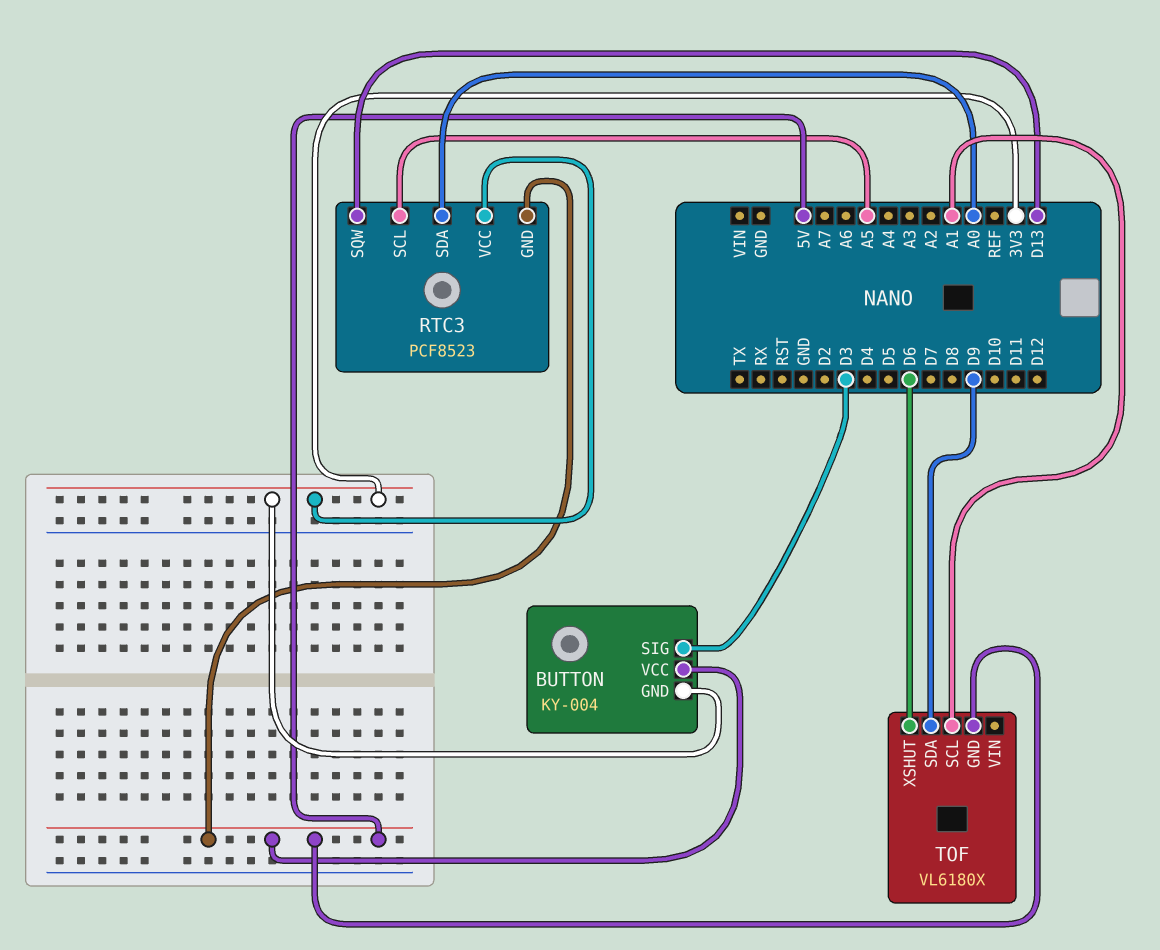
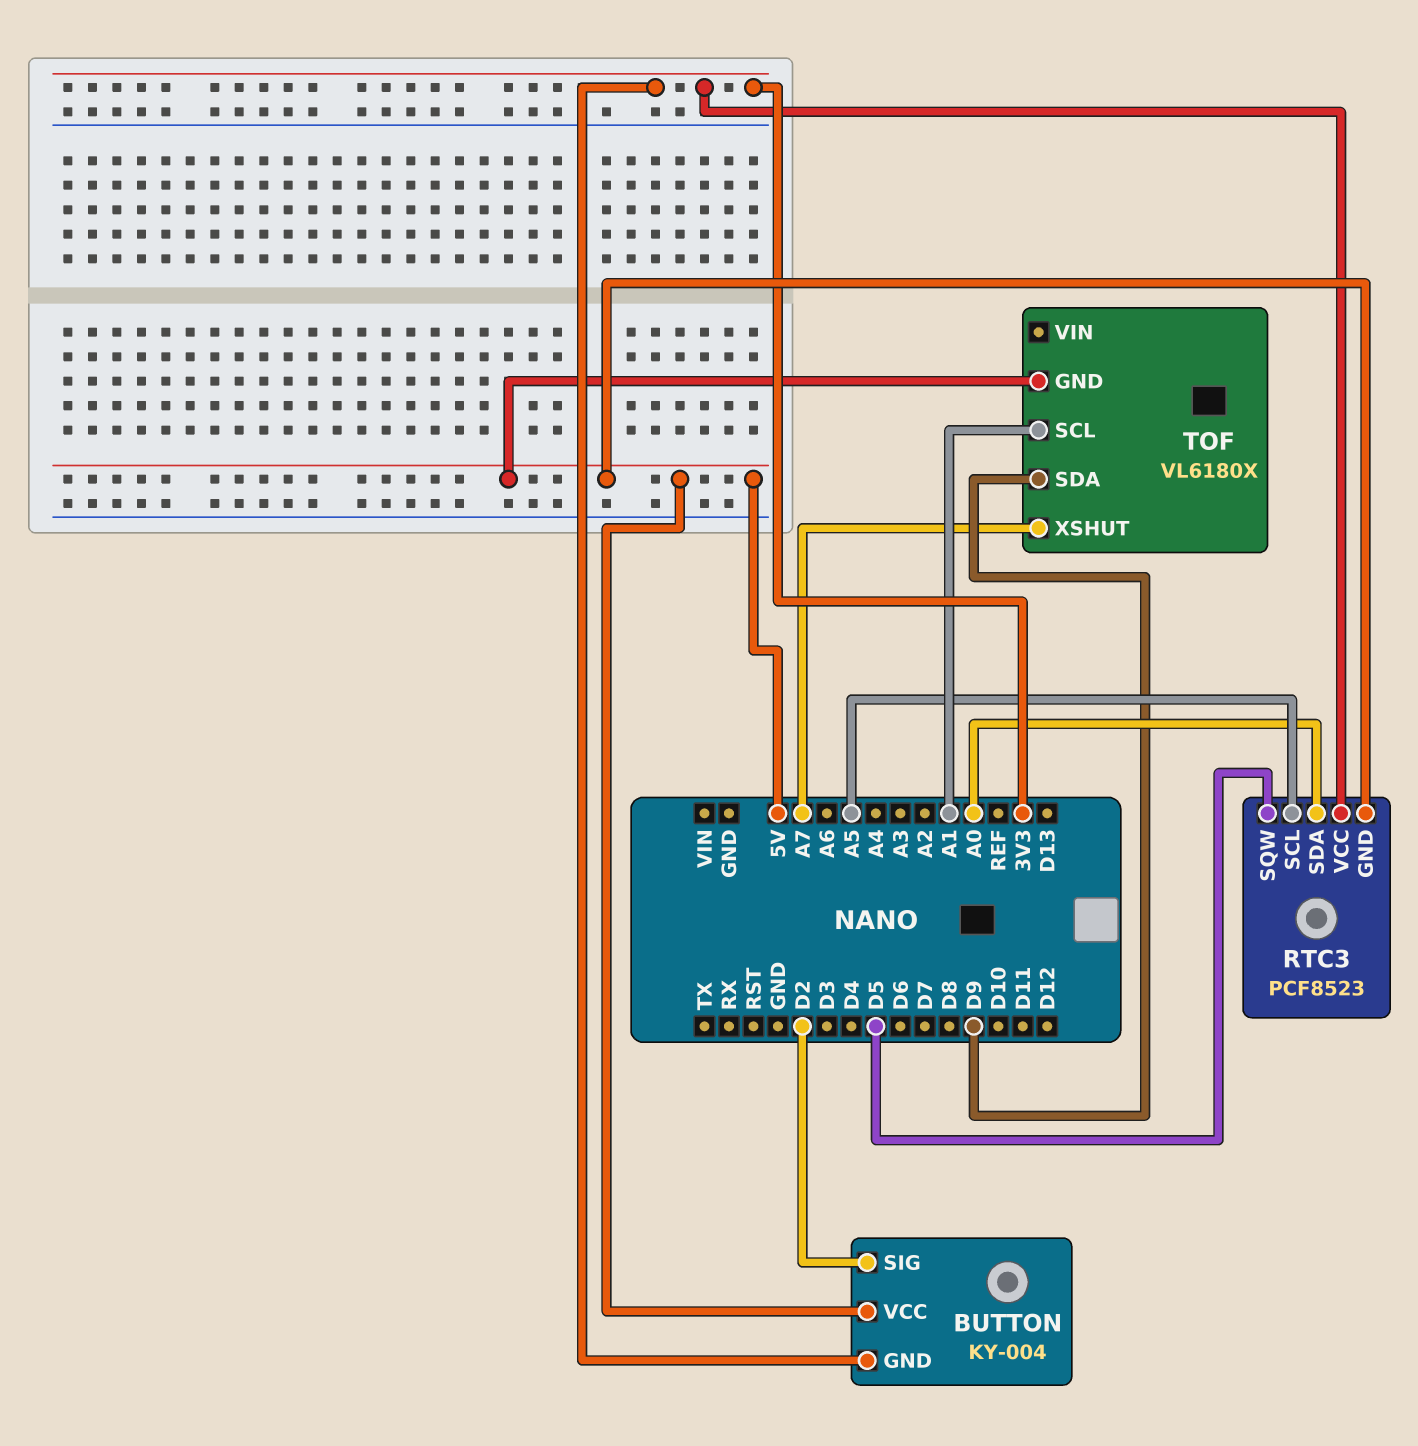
BUTTON pin SIG: D3 -> D2
RTC3 pin SQW: D13 -> D5
TOF pin XSHUT: D6 -> A7

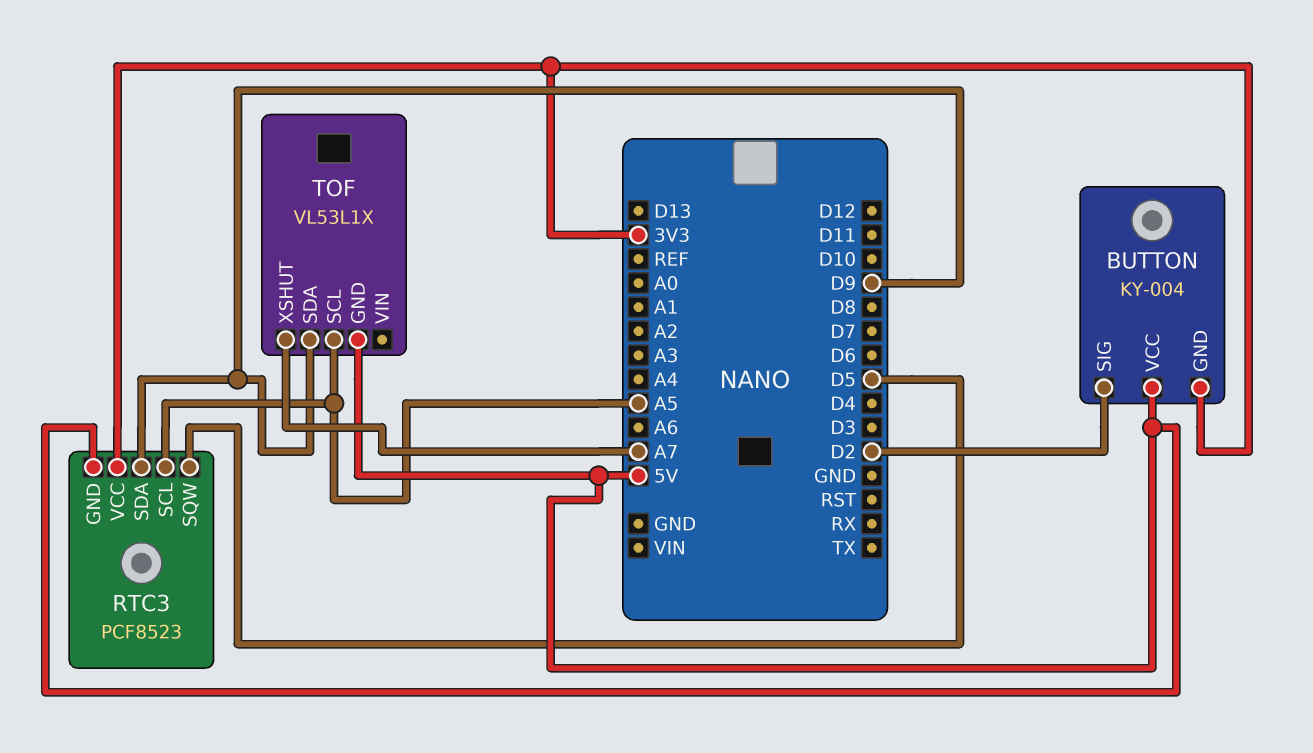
RTC3 pin SDA: A0 -> D9
TOF: VL6180X -> VL53L1X
TOF pin SCL: A1 -> A5

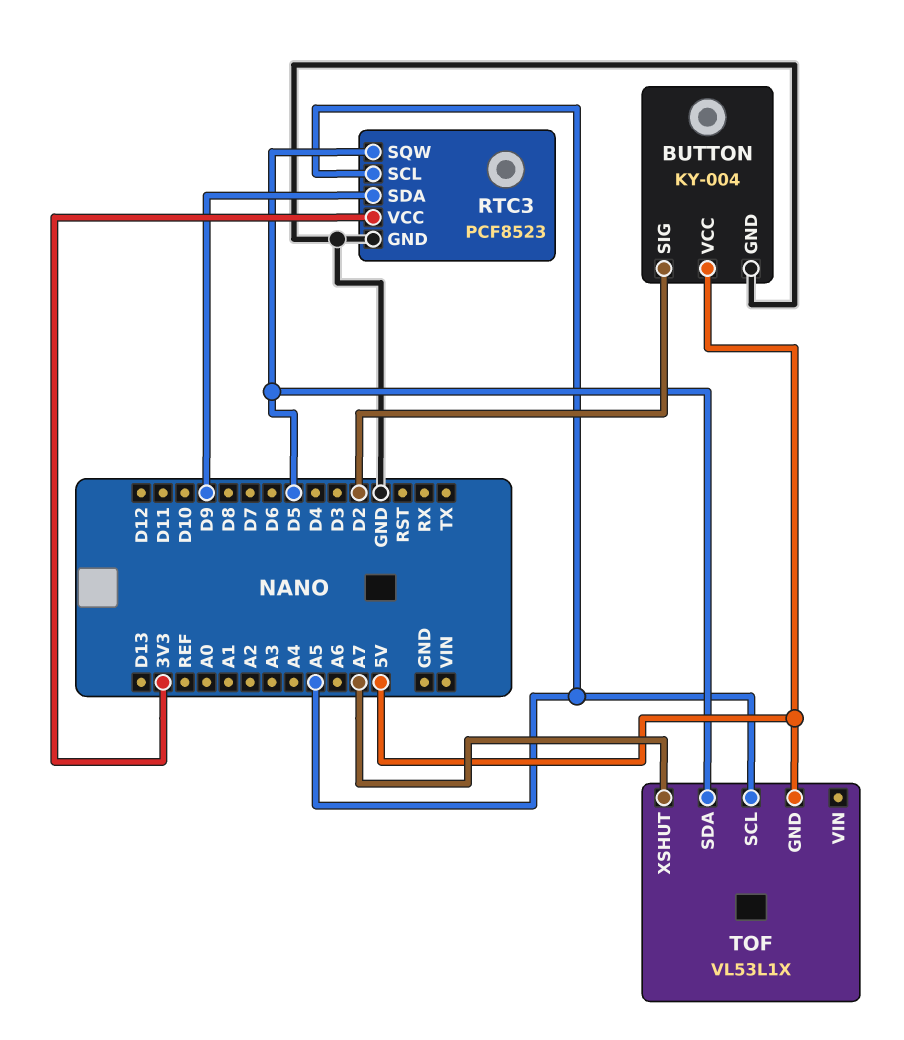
BUTTON pin GND: 3V3 -> GND
RTC3 pin GND: 5V -> GND
TOF pin SDA: D9 -> D5

